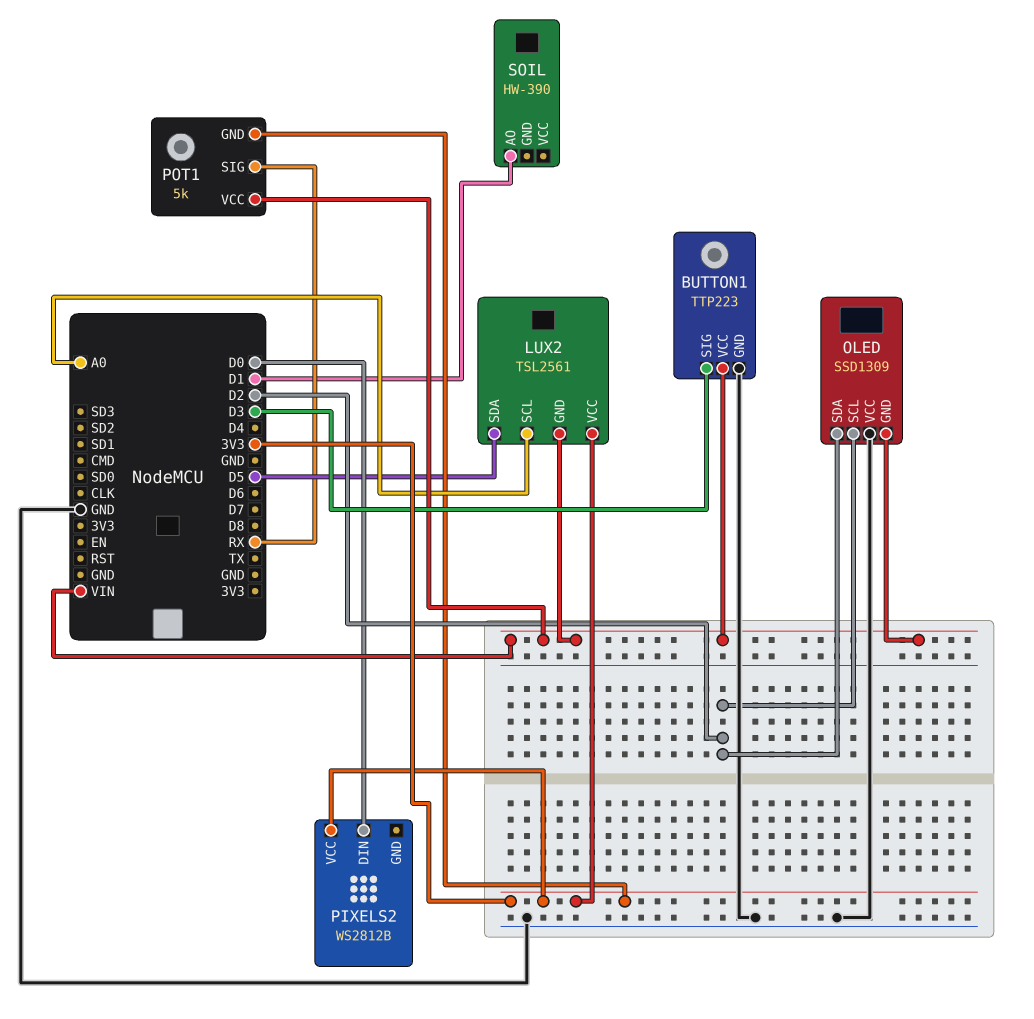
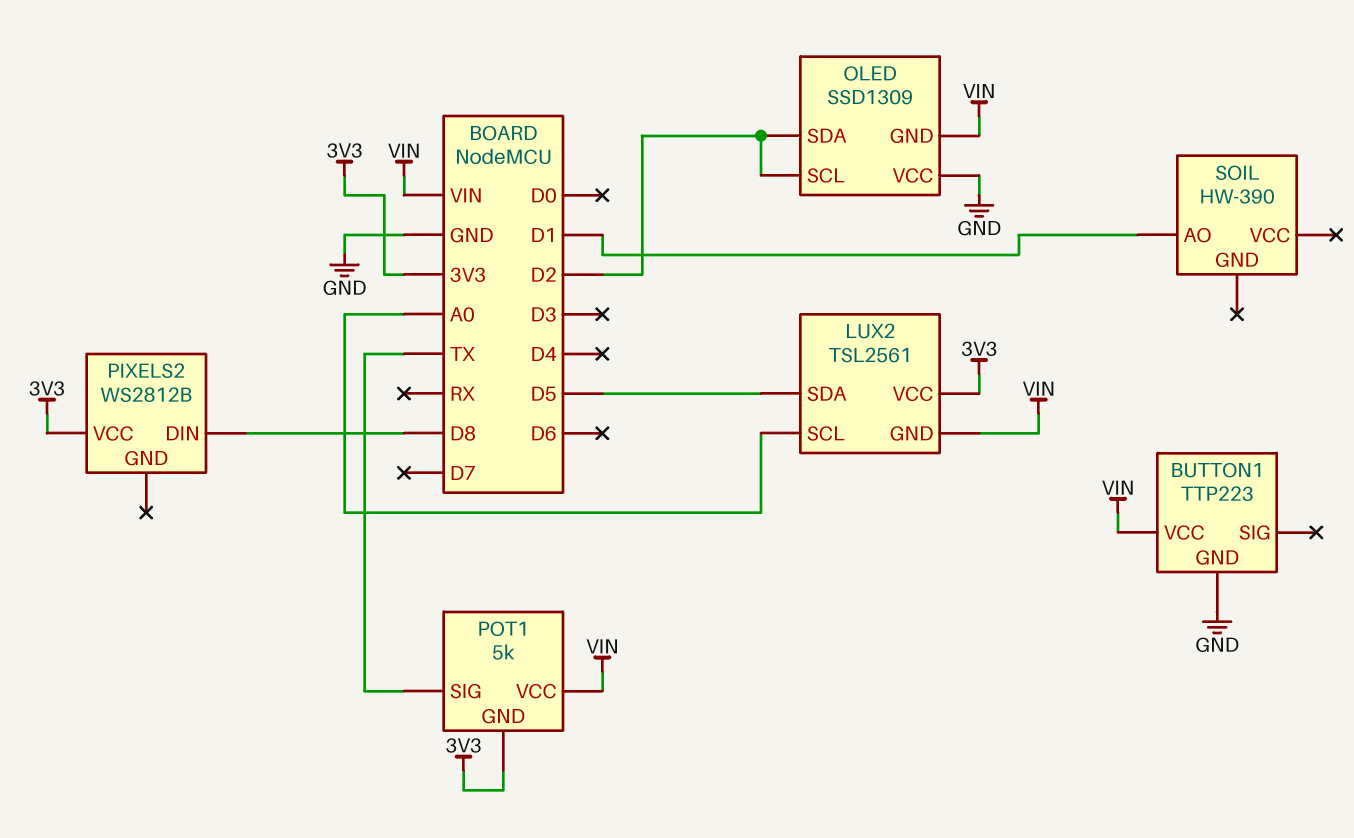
BUTTON1 pin SIG: D3 -> none
PIXELS2 pin DIN: D0 -> D8
POT1 pin SIG: RX -> TX

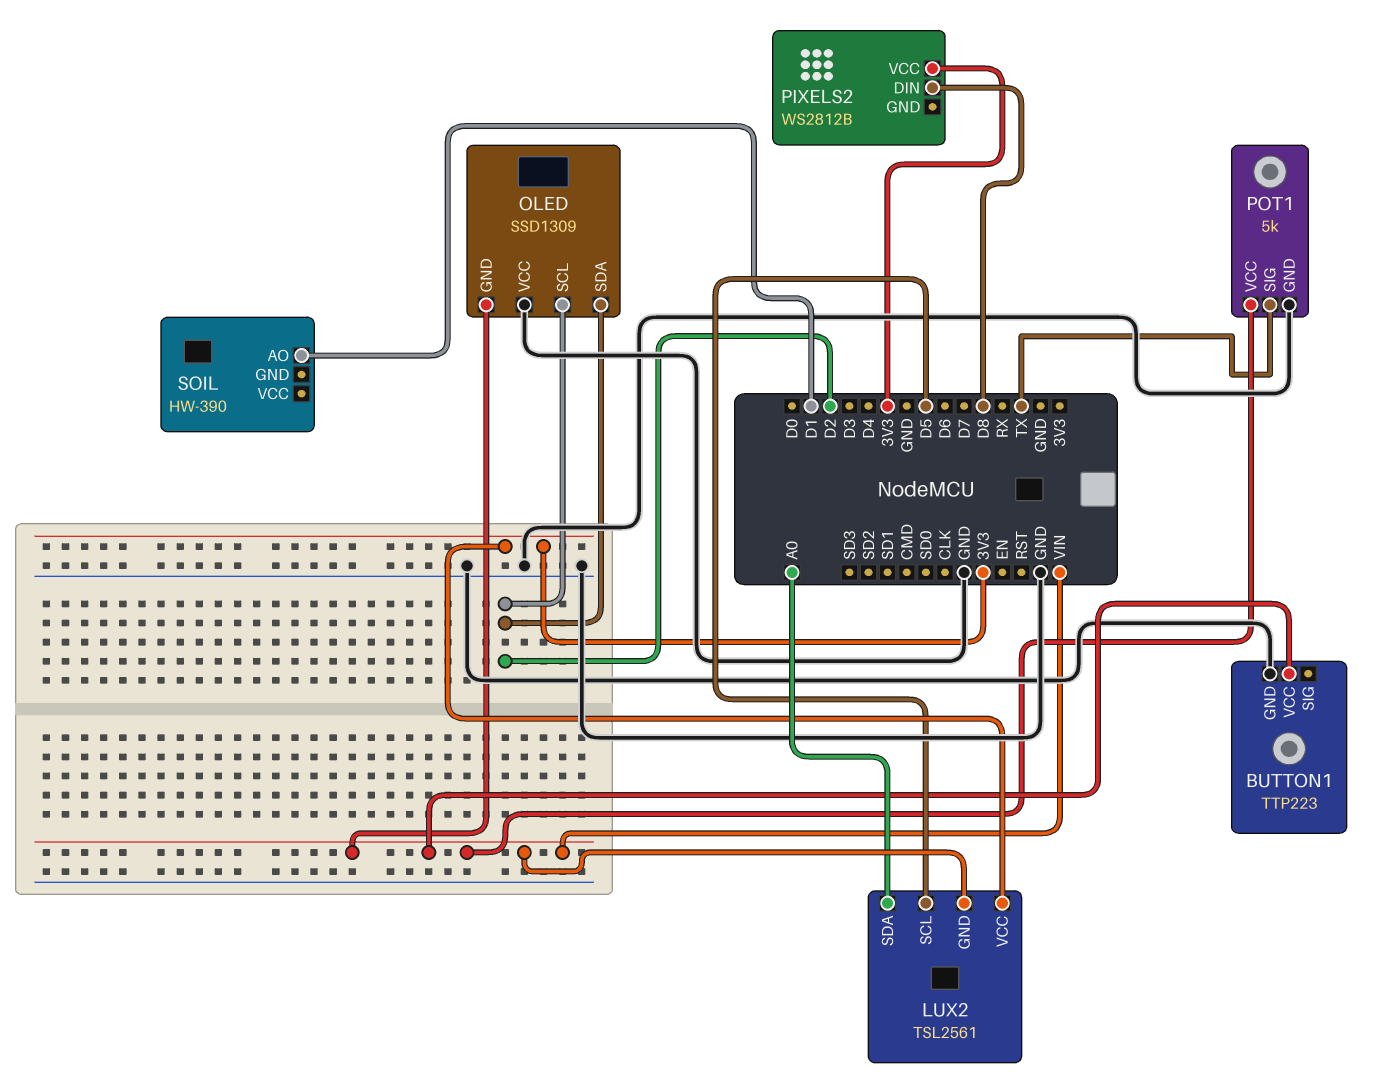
LUX2 pin SCL: A0 -> D5
LUX2 pin SDA: D5 -> A0
POT1 pin GND: 3V3 -> GND

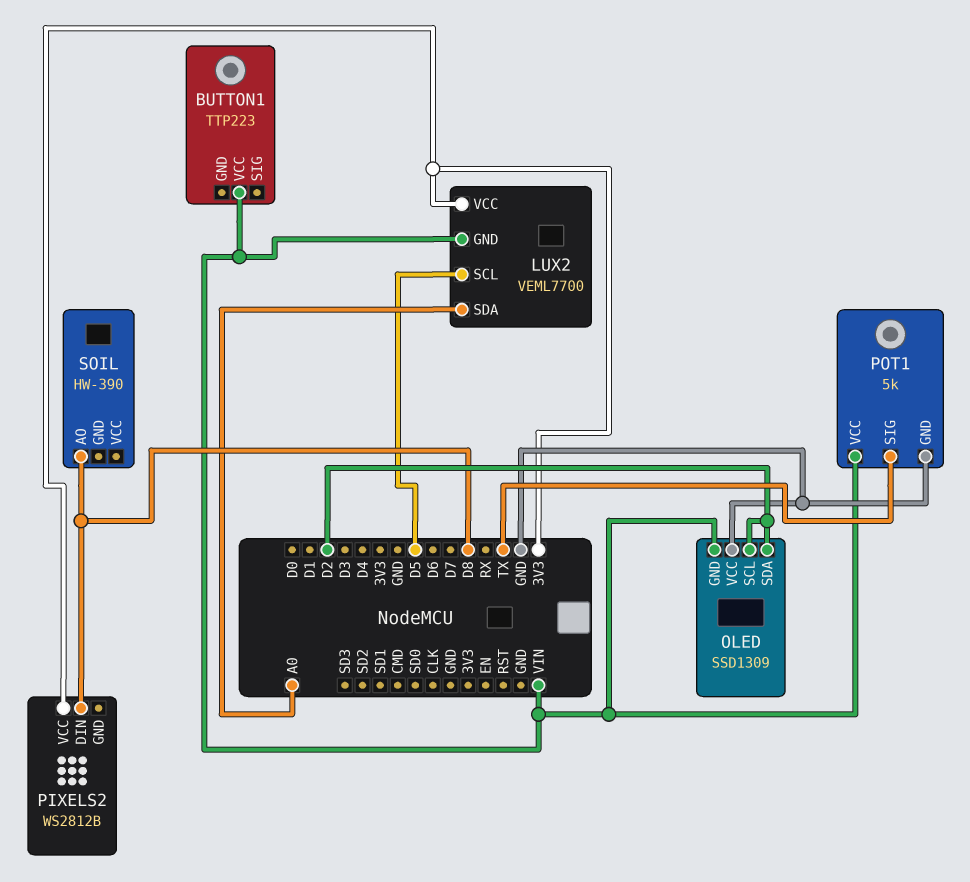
BUTTON1 pin GND: GND -> none
LUX2: TSL2561 -> VEML7700
SOIL pin AO: D1 -> D8

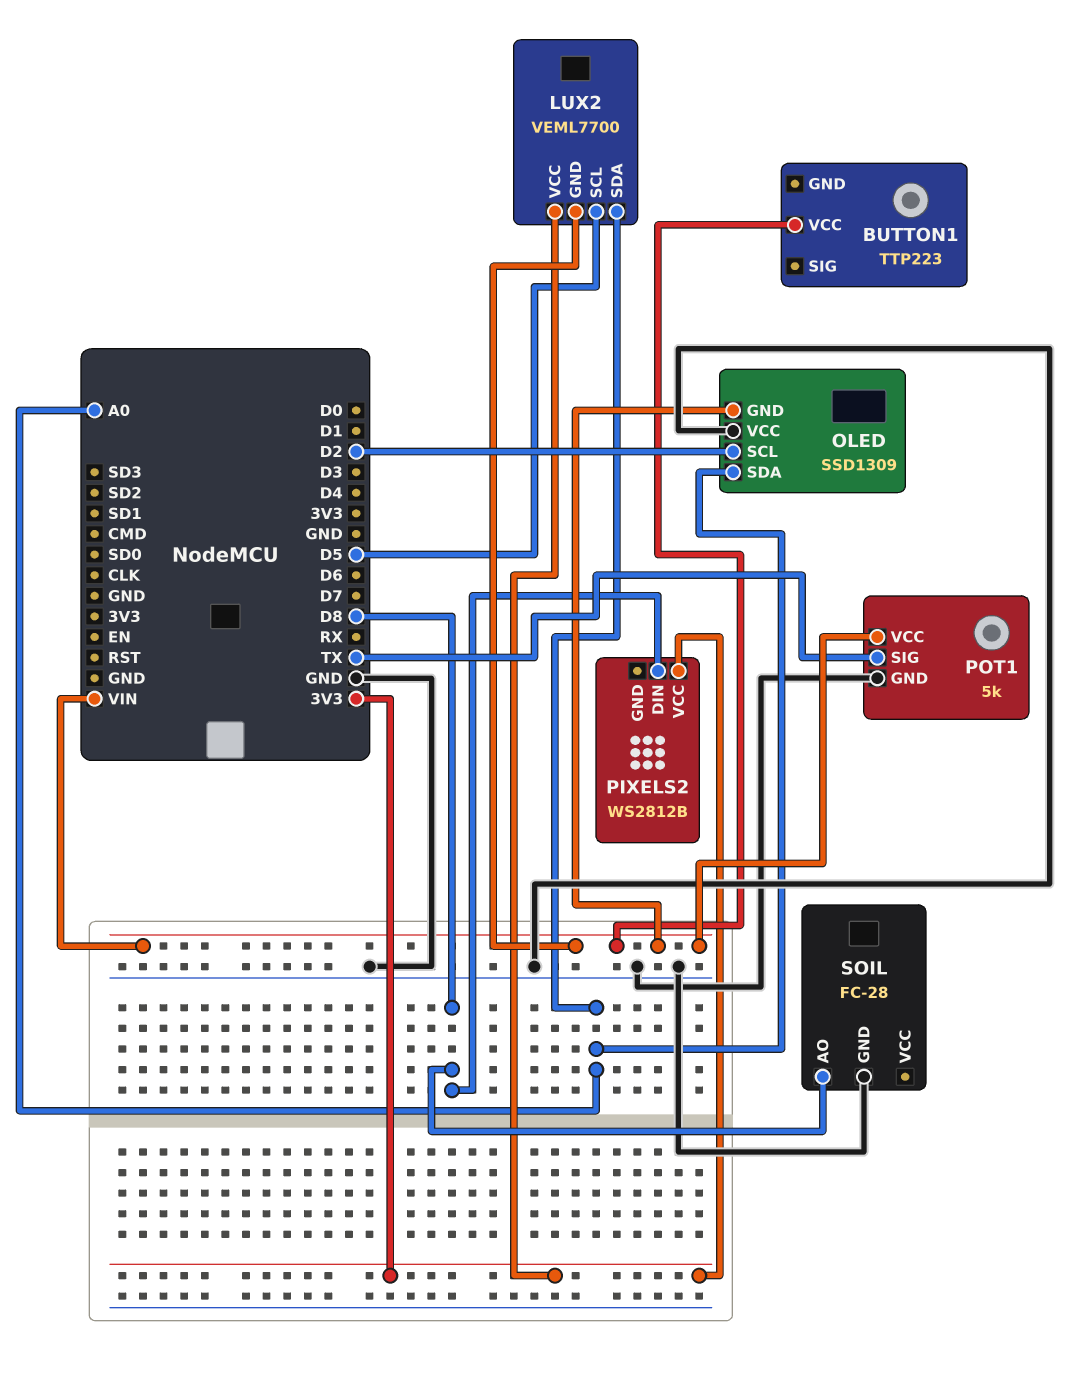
OLED pin SDA: D2 -> A0
SOIL: HW-390 -> FC-28
SOIL pin GND: none -> GND

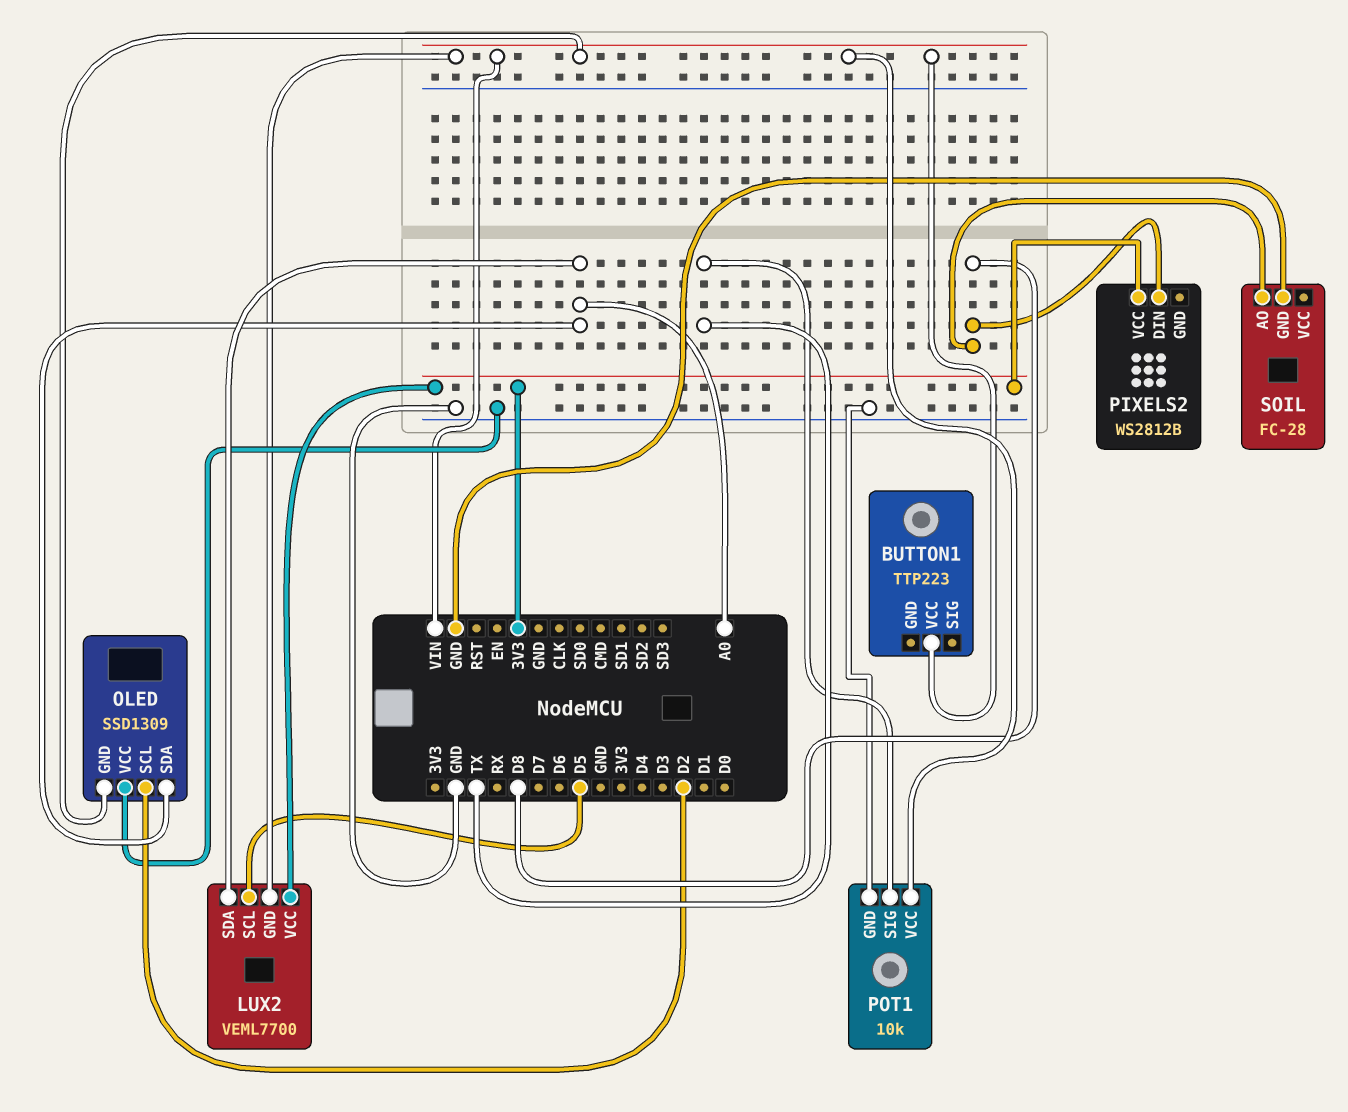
POT1: 5k -> 10k

